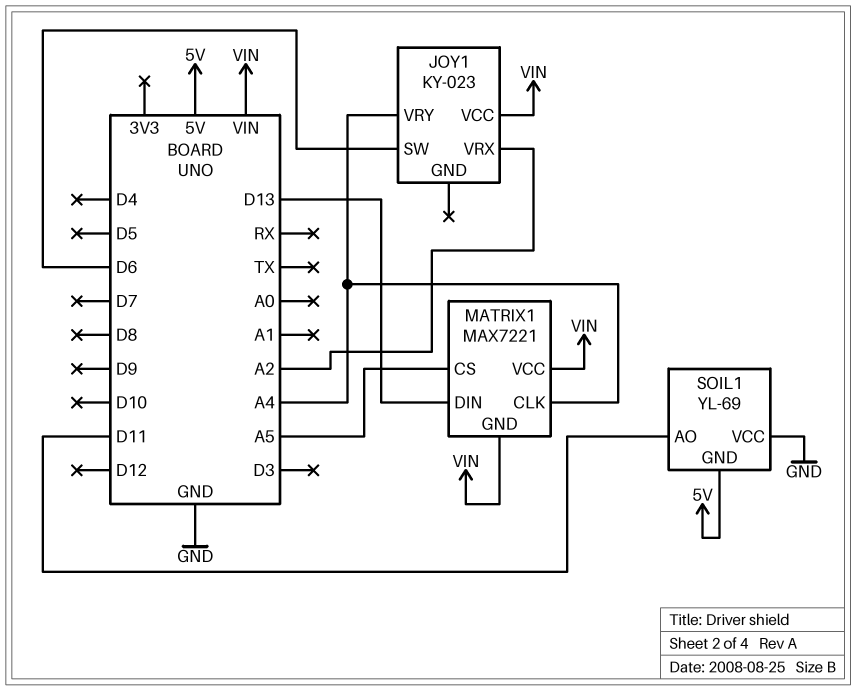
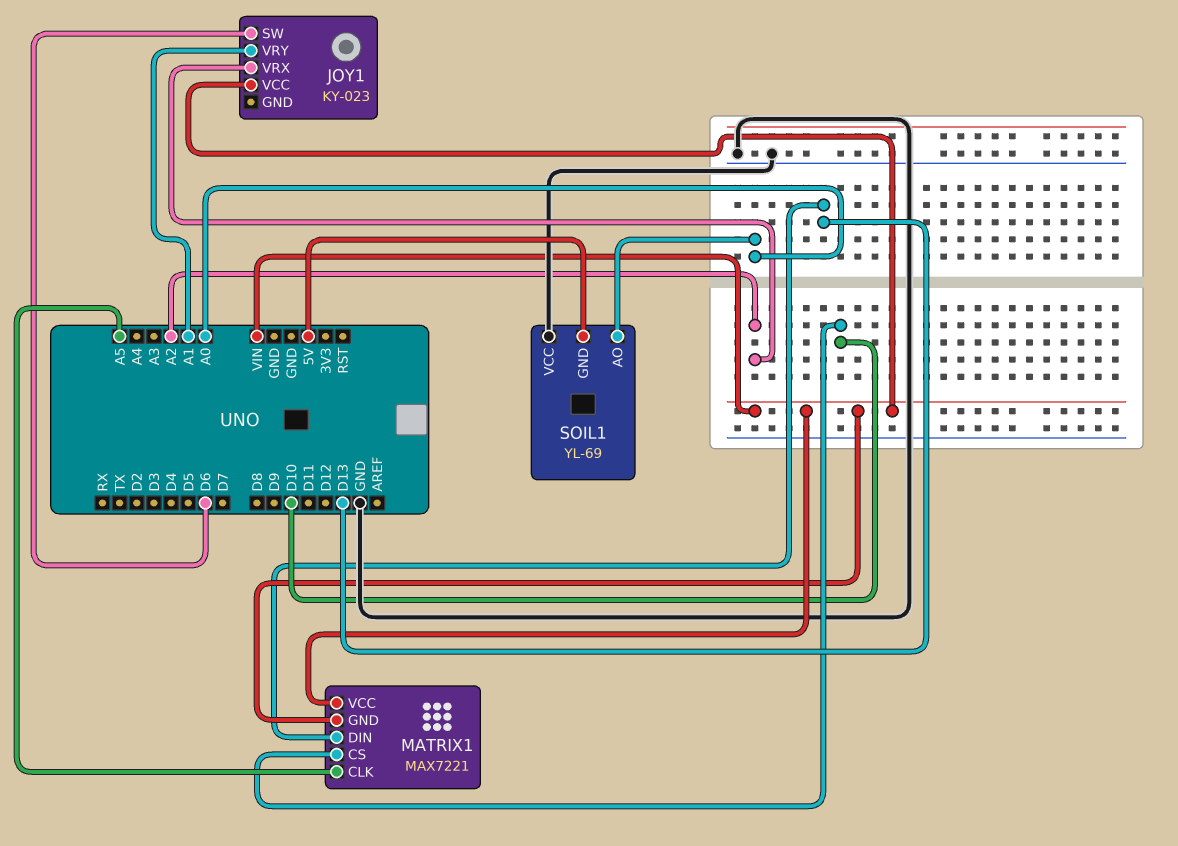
JOY1 pin VRY: A4 -> A1
MATRIX1 pin CLK: A4 -> A5
MATRIX1 pin CS: A5 -> D10
SOIL1 pin AO: D11 -> A0

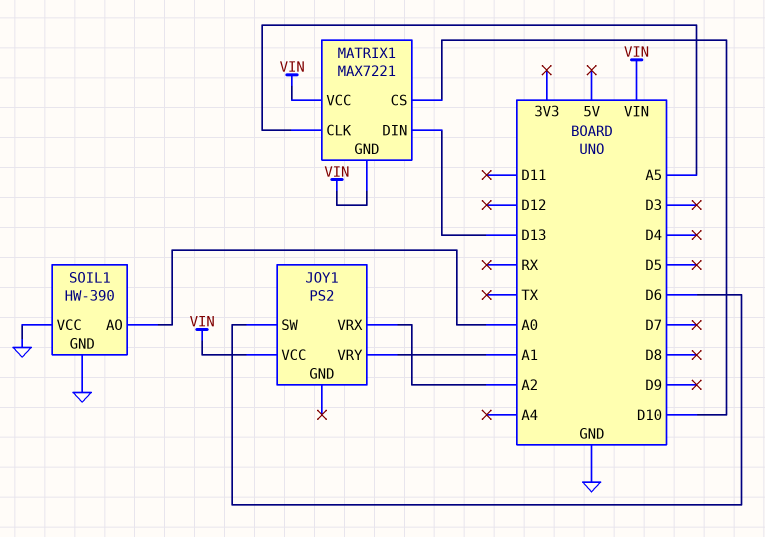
JOY1: KY-023 -> PS2
SOIL1: YL-69 -> HW-390
SOIL1 pin GND: 5V -> GND

